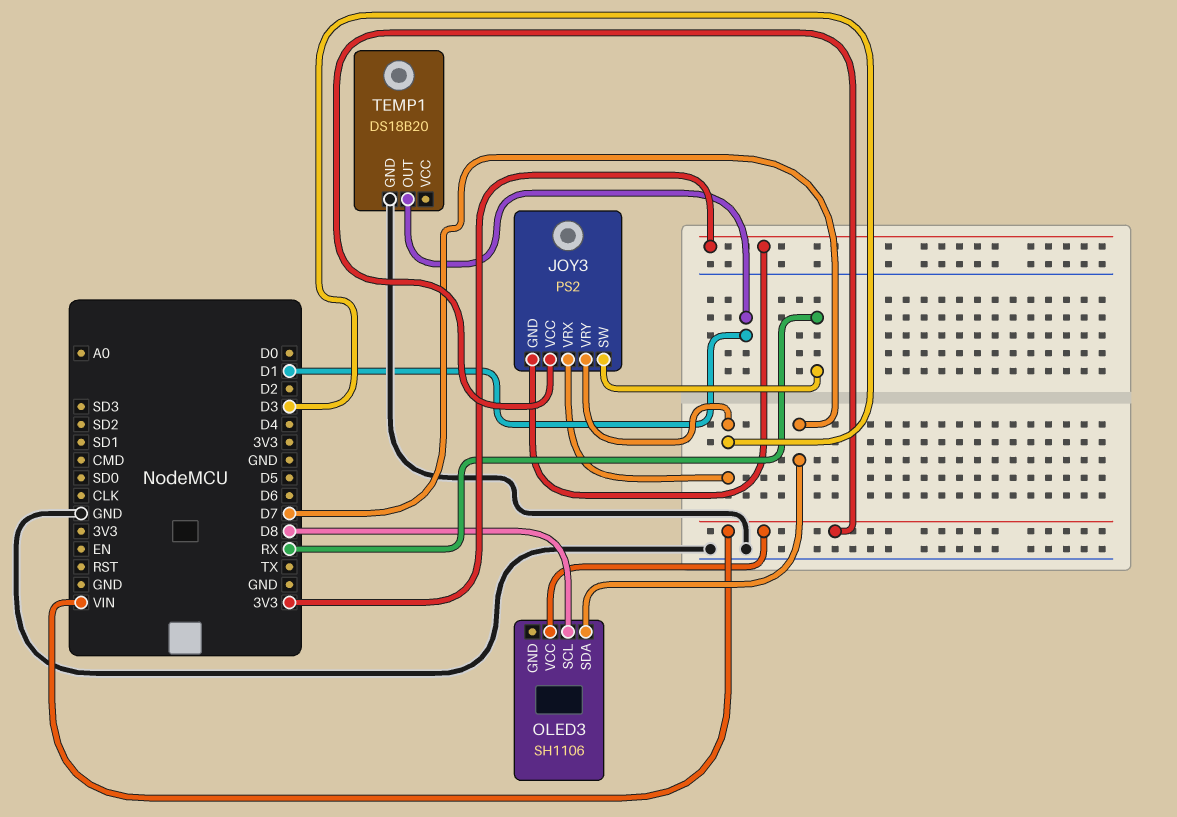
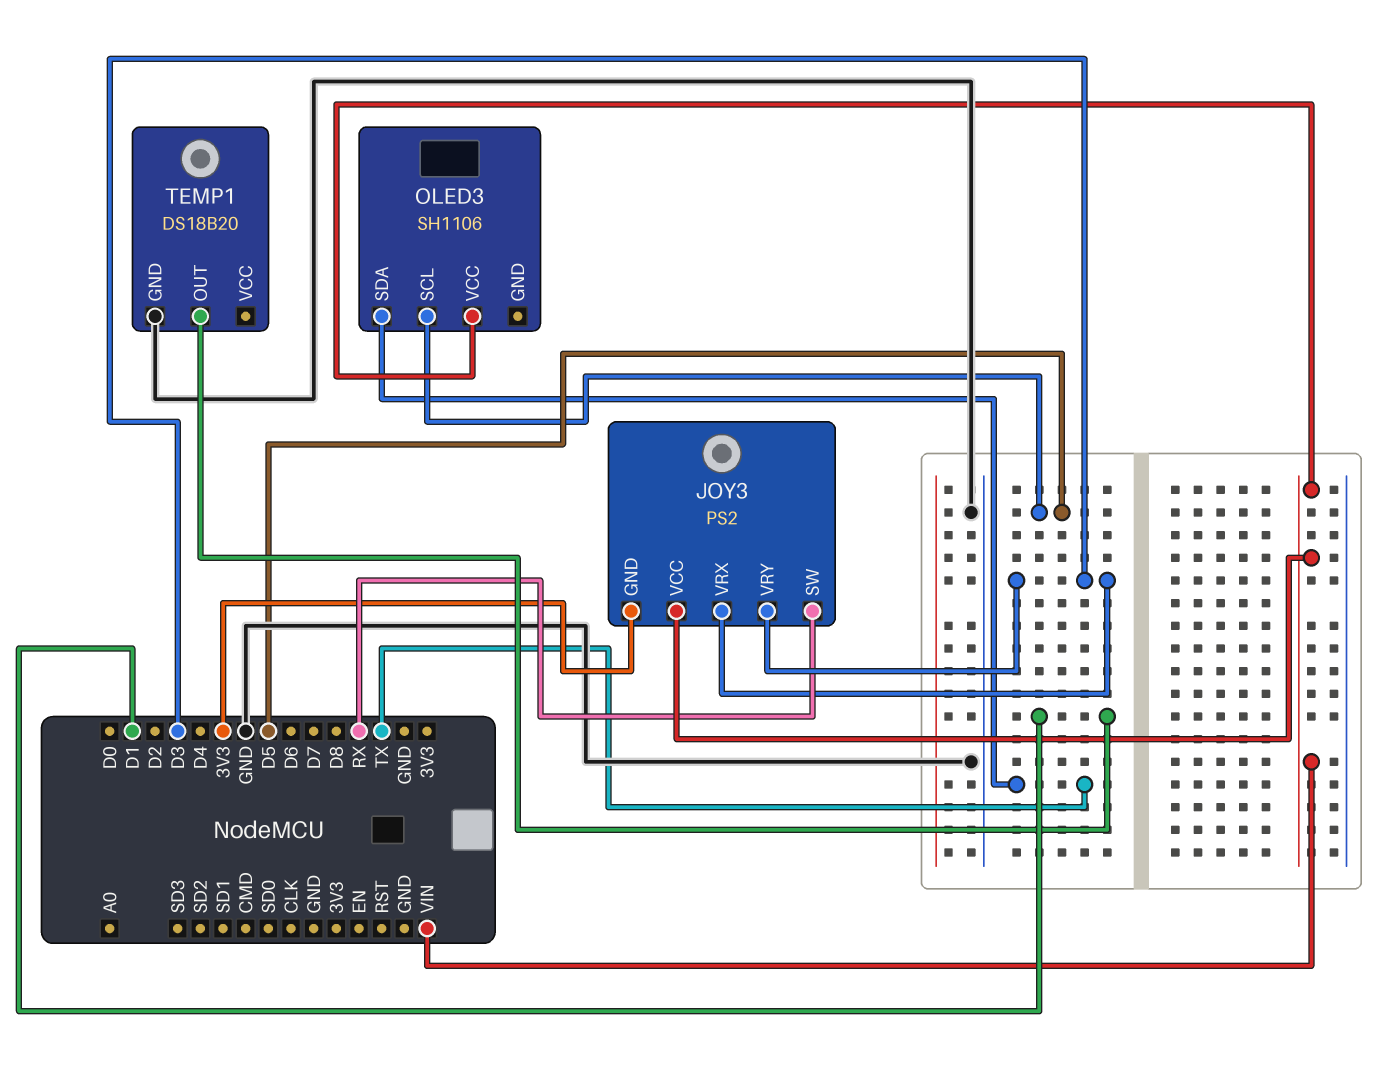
OLED3 pin SCL: D8 -> D5
OLED3 pin SDA: D7 -> TX

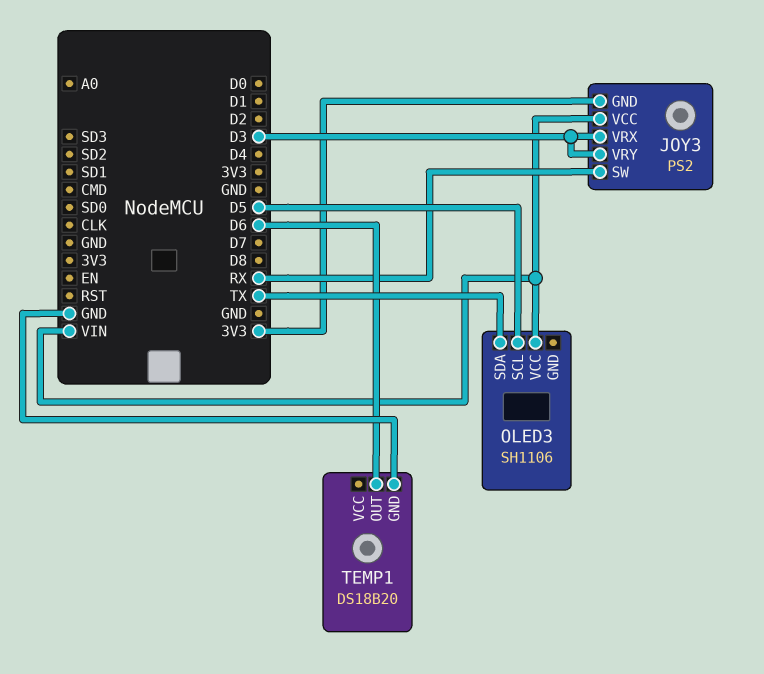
TEMP1 pin OUT: D1 -> D6

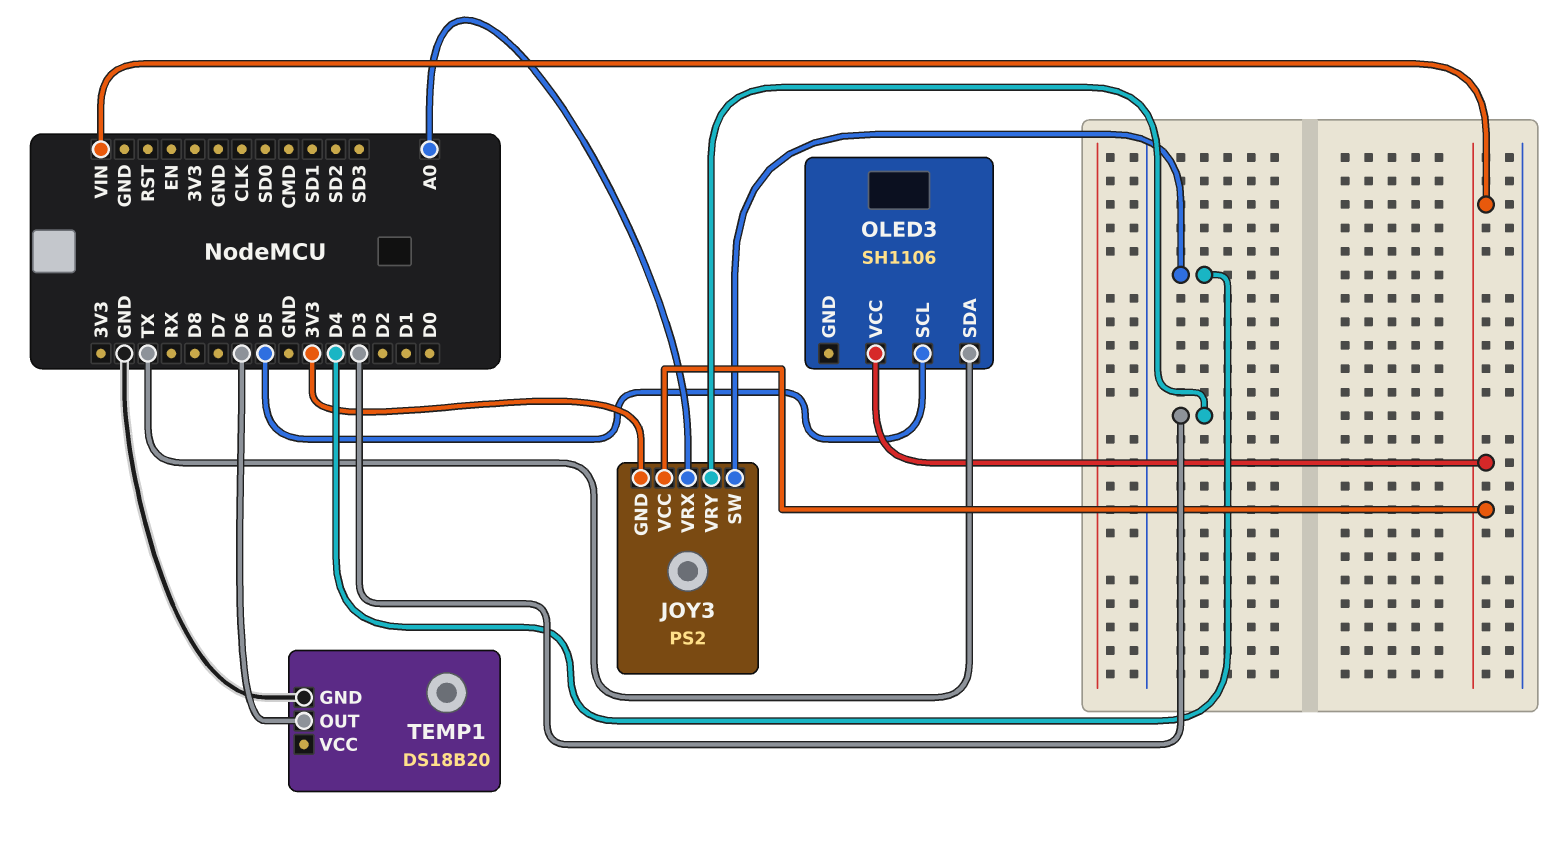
JOY3 pin SW: RX -> D4
JOY3 pin VRX: D3 -> A0

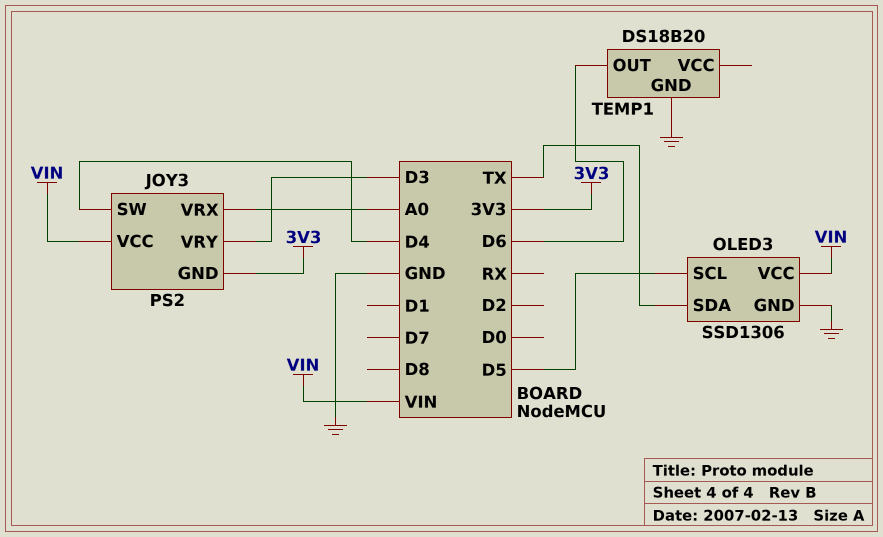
OLED3: SH1106 -> SSD1306
OLED3 pin GND: none -> GND

